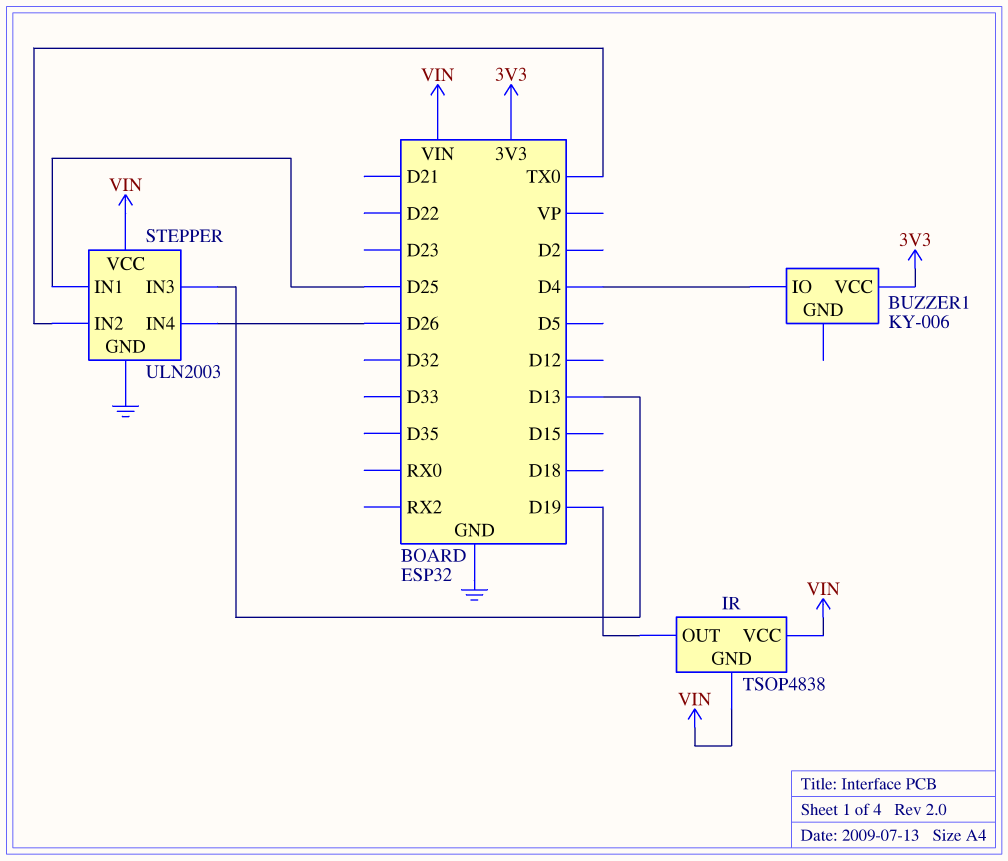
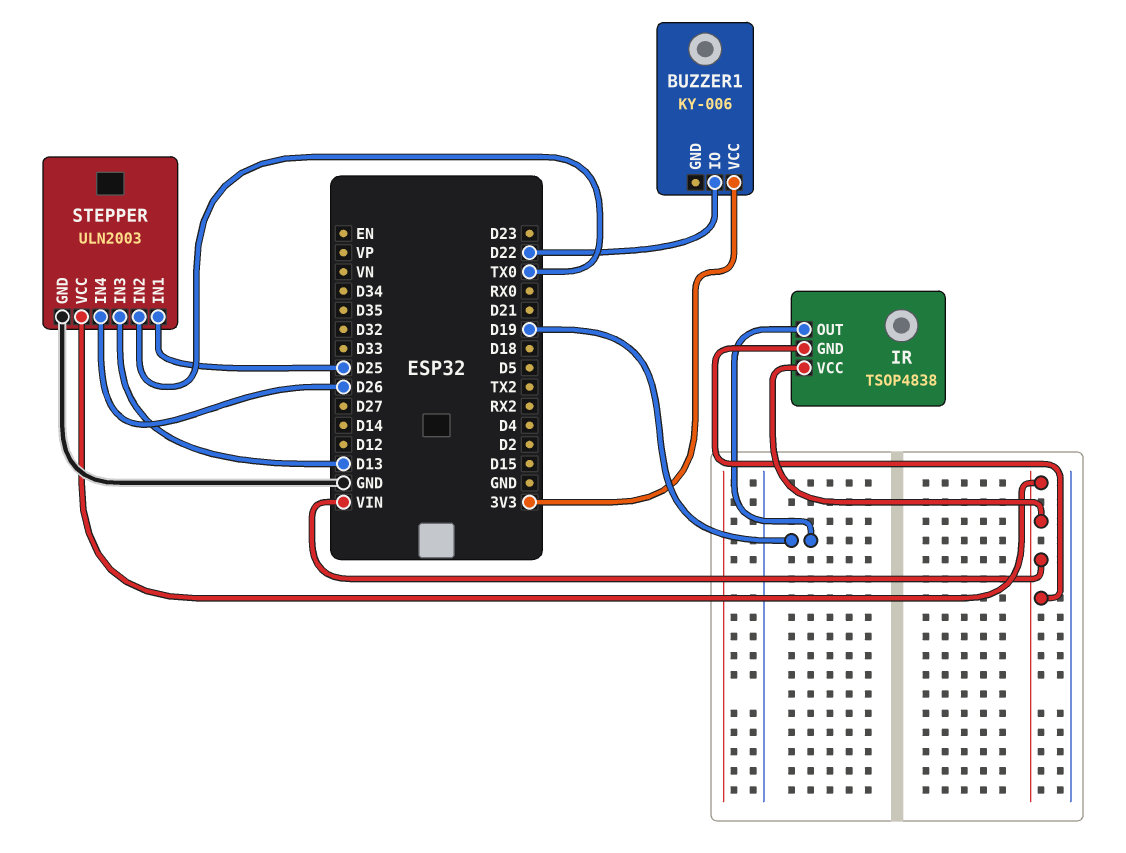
BUZZER1 pin IO: D4 -> D22

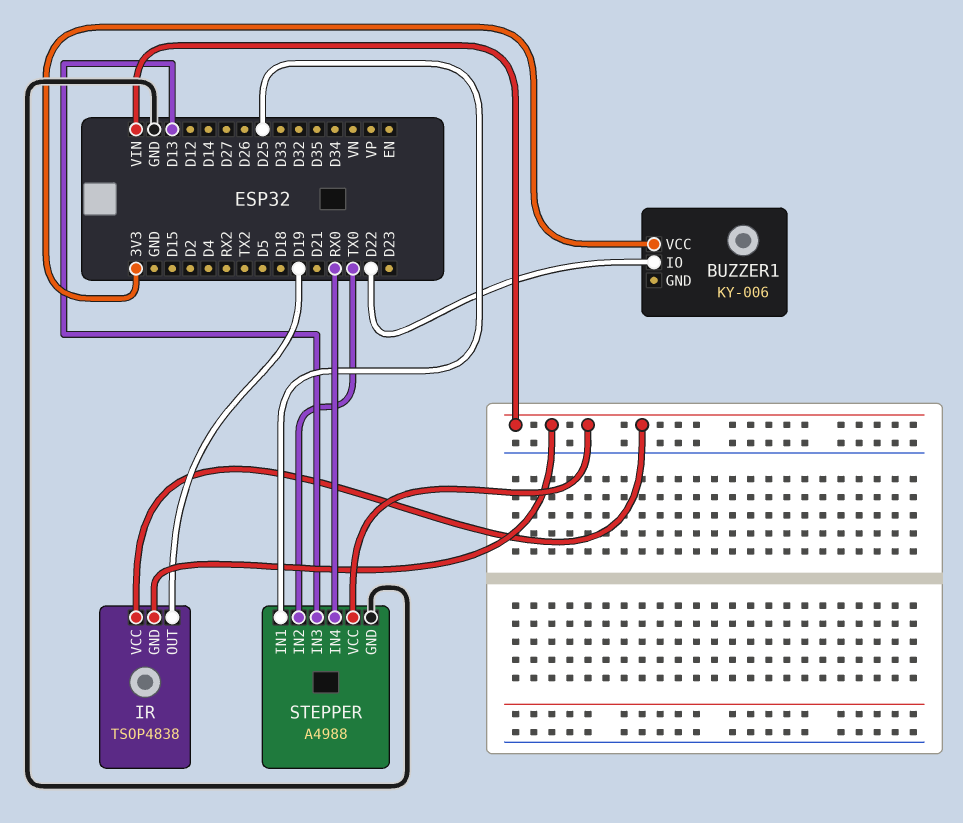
STEPPER: ULN2003 -> A4988
STEPPER pin IN4: D26 -> RX0

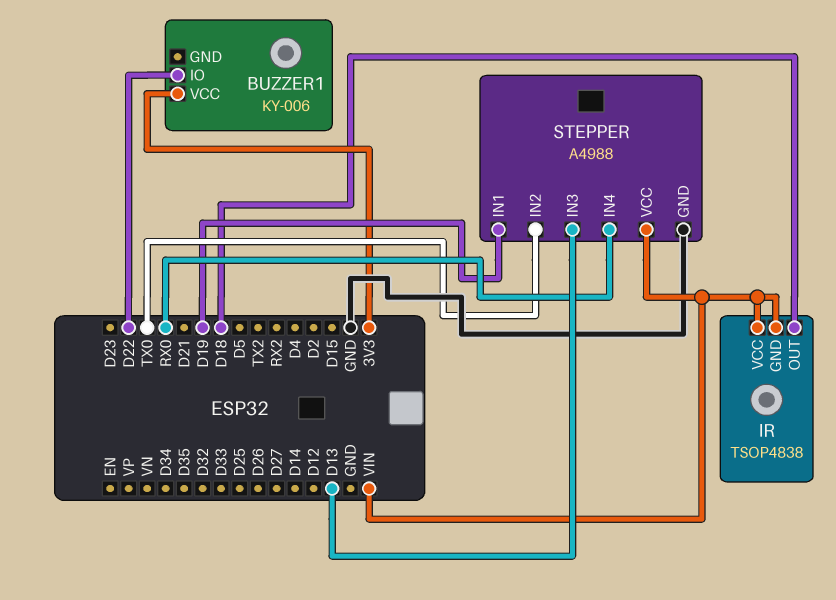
IR pin OUT: D19 -> D18
STEPPER pin IN1: D25 -> D19

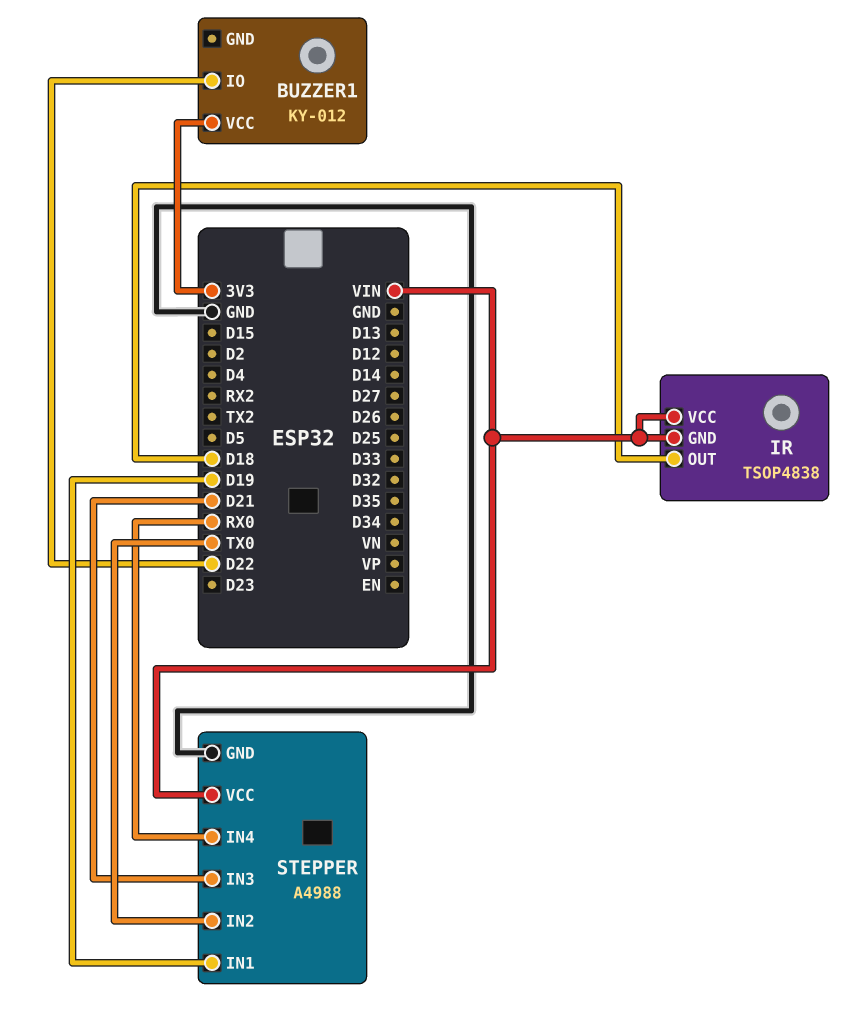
BUZZER1: KY-006 -> KY-012
STEPPER pin IN3: D13 -> D21

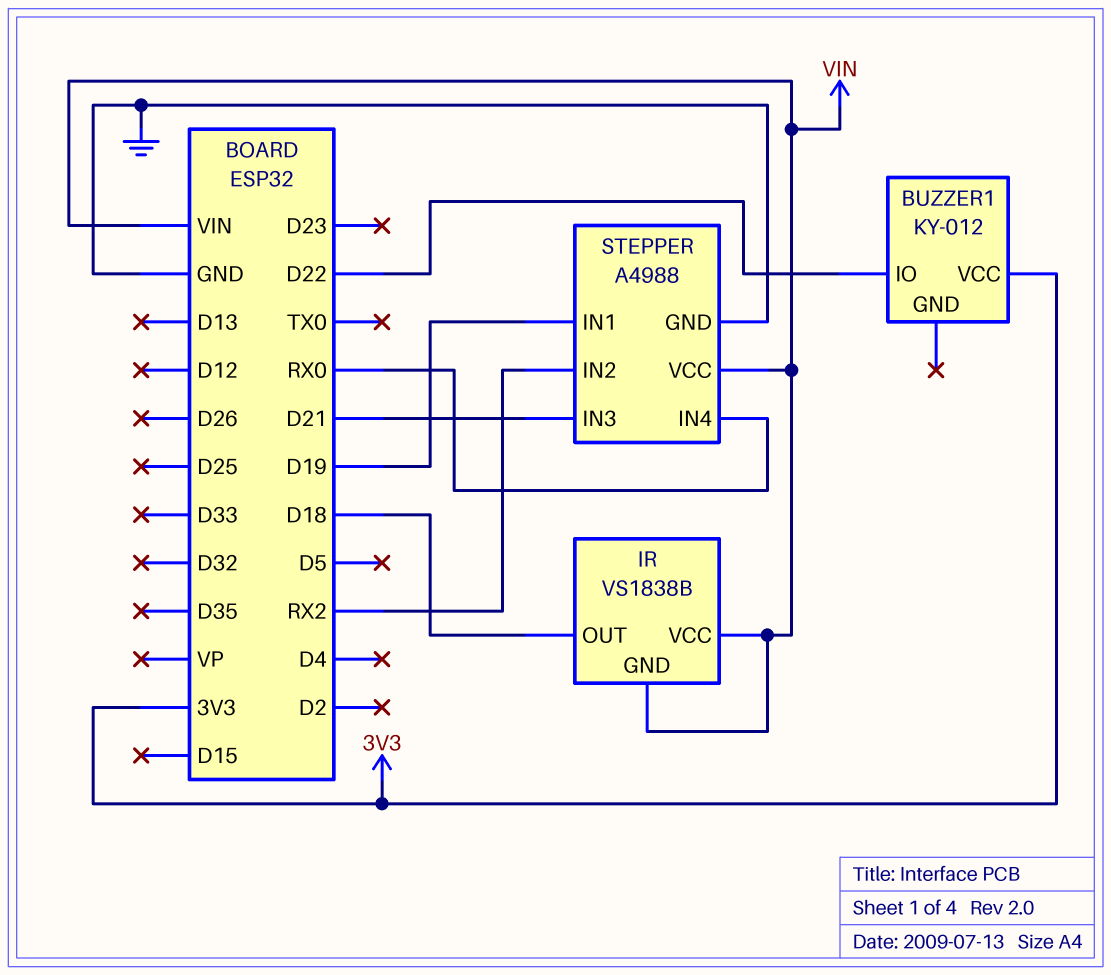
IR: TSOP4838 -> VS1838B
STEPPER pin IN2: TX0 -> RX2

